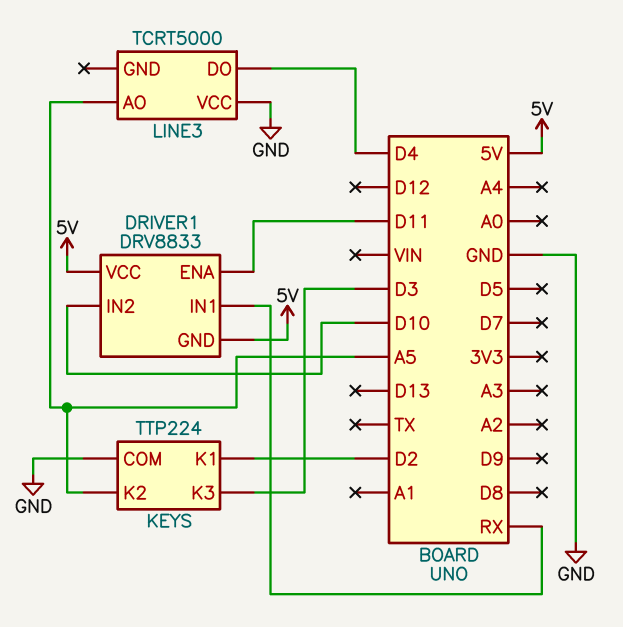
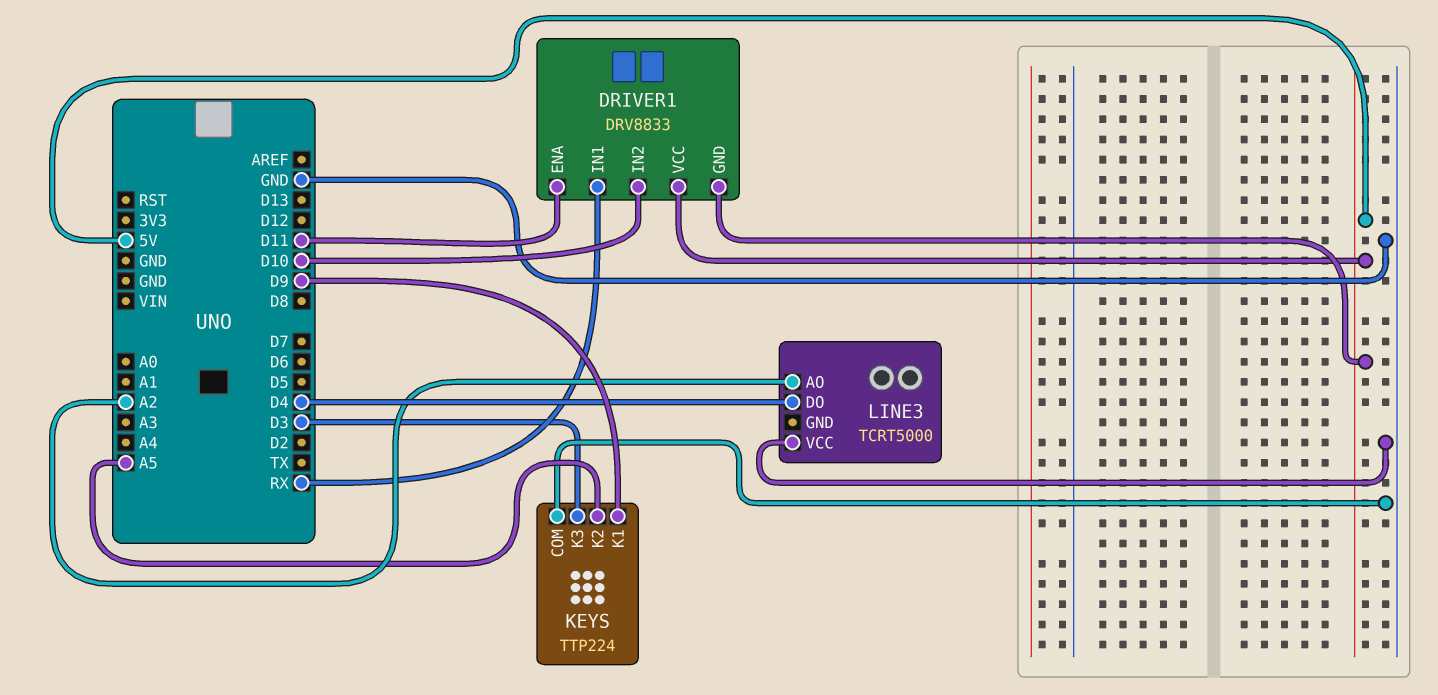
KEYS pin K1: D2 -> D9
LINE3 pin AO: A5 -> A2

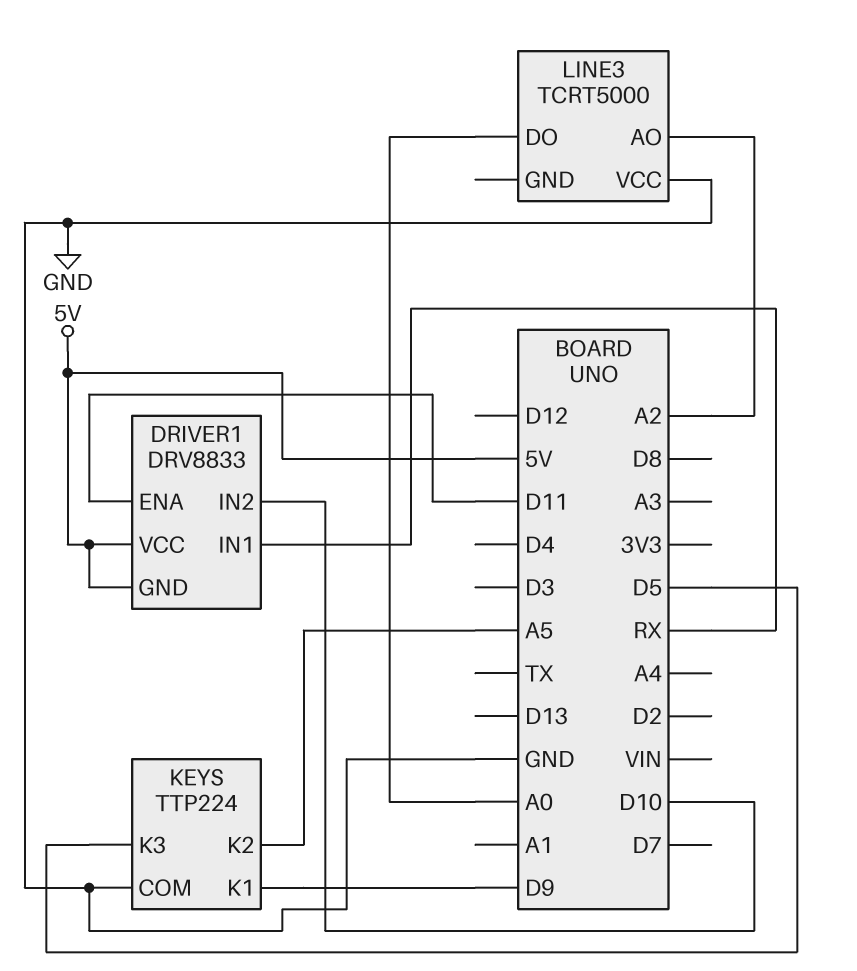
KEYS pin K3: D3 -> D5
LINE3 pin DO: D4 -> A0

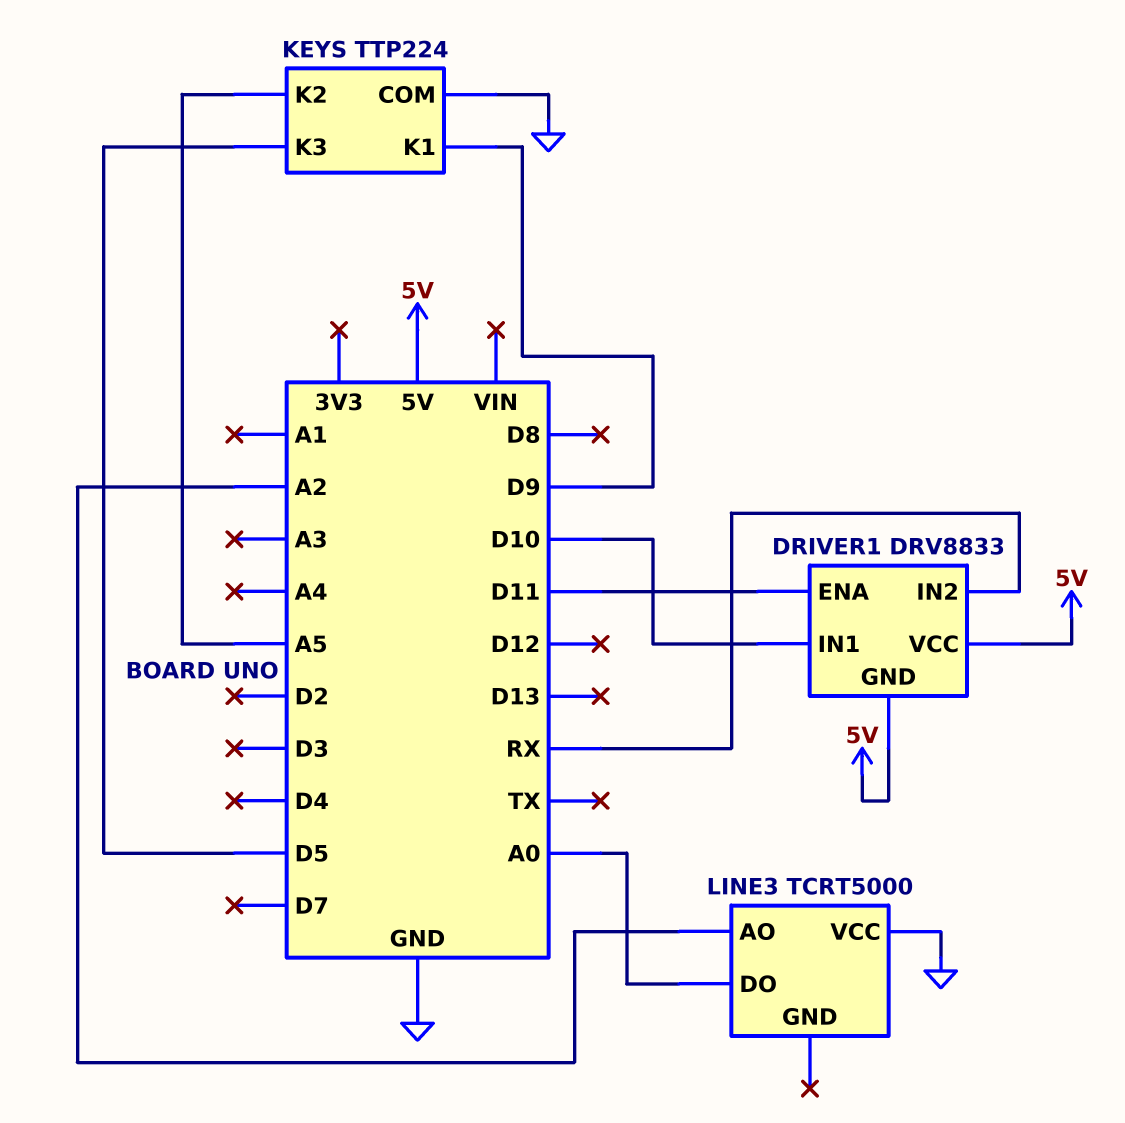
DRIVER1 pin IN1: RX -> D10
DRIVER1 pin IN2: D10 -> RX

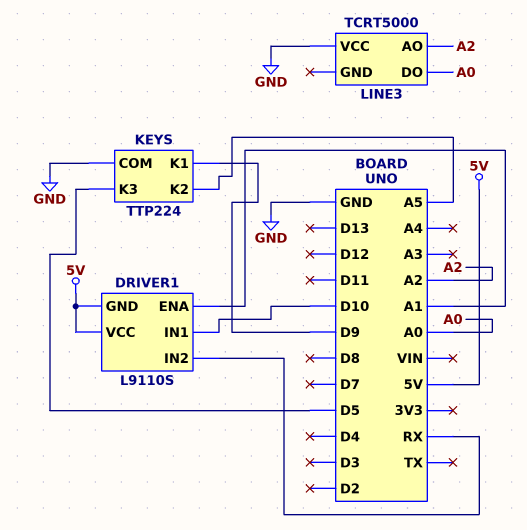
DRIVER1: DRV8833 -> L9110S
DRIVER1 pin ENA: D11 -> A1

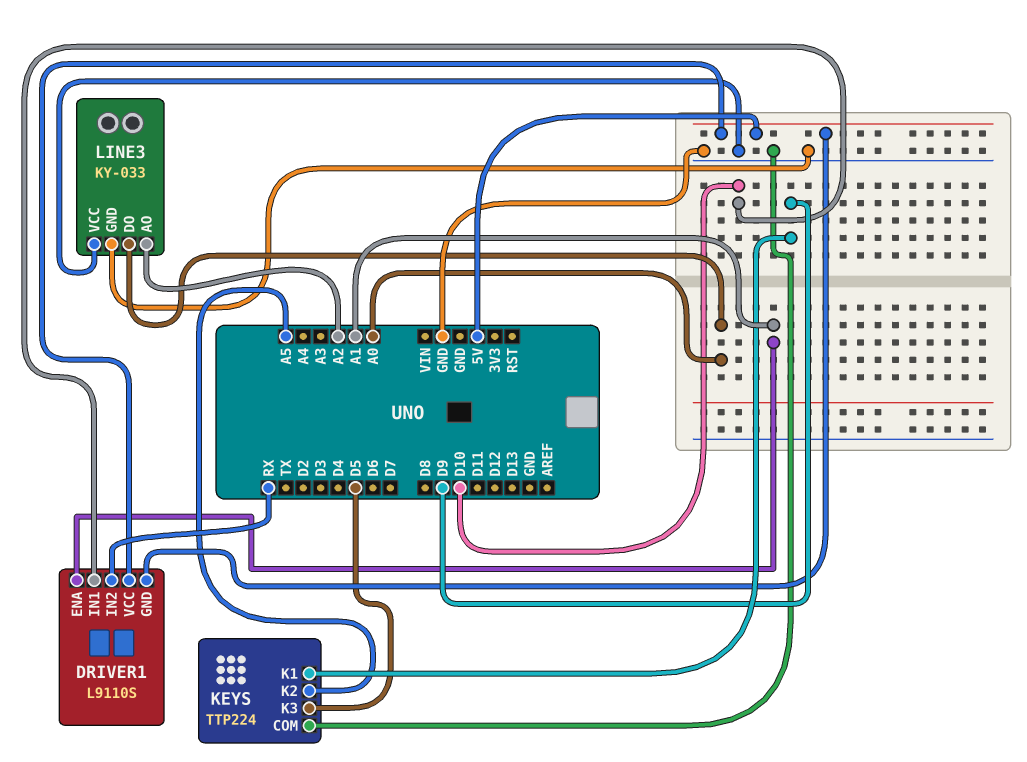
LINE3: TCRT5000 -> KY-033
LINE3 pin GND: none -> GND

